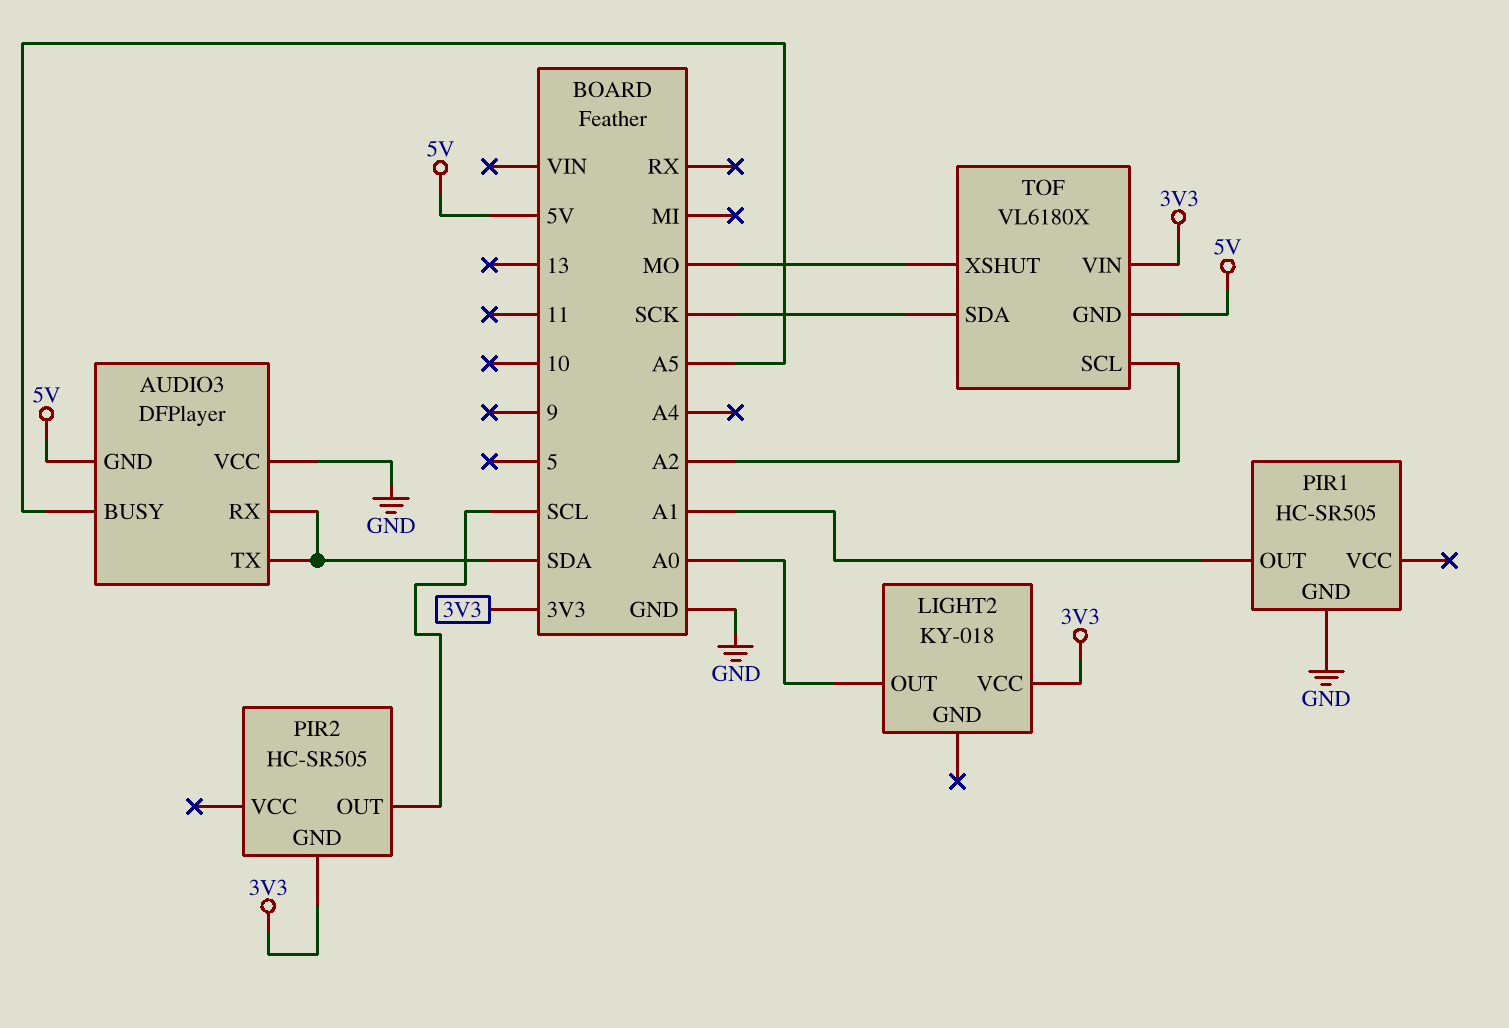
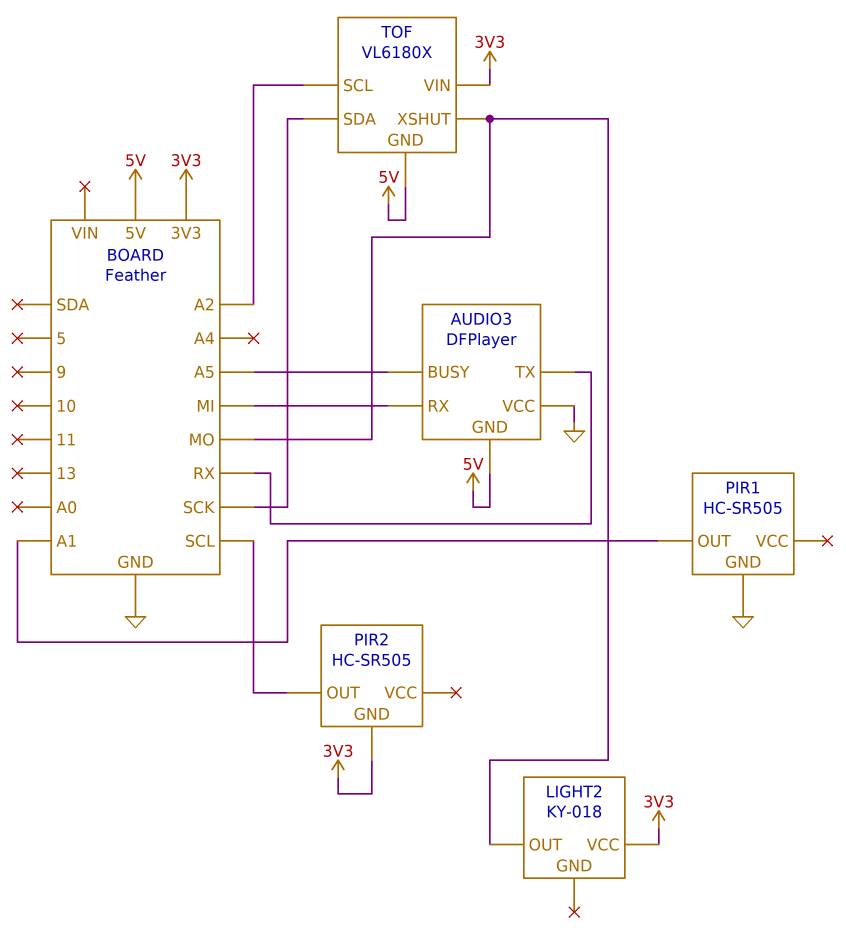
AUDIO3 pin RX: SDA -> MI
AUDIO3 pin TX: SDA -> RX
LIGHT2 pin OUT: A0 -> MO

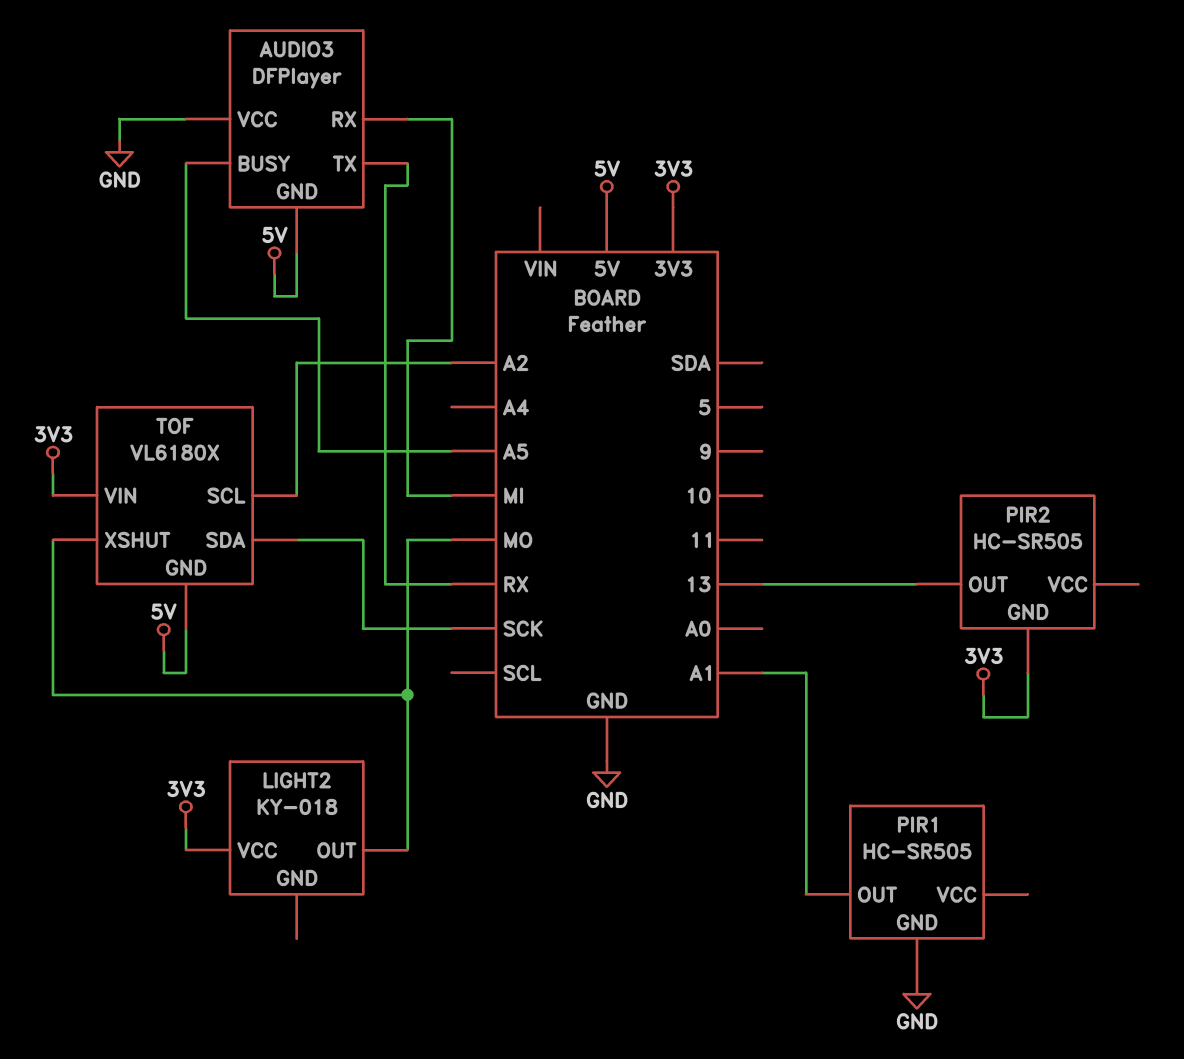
PIR2 pin OUT: SCL -> 13

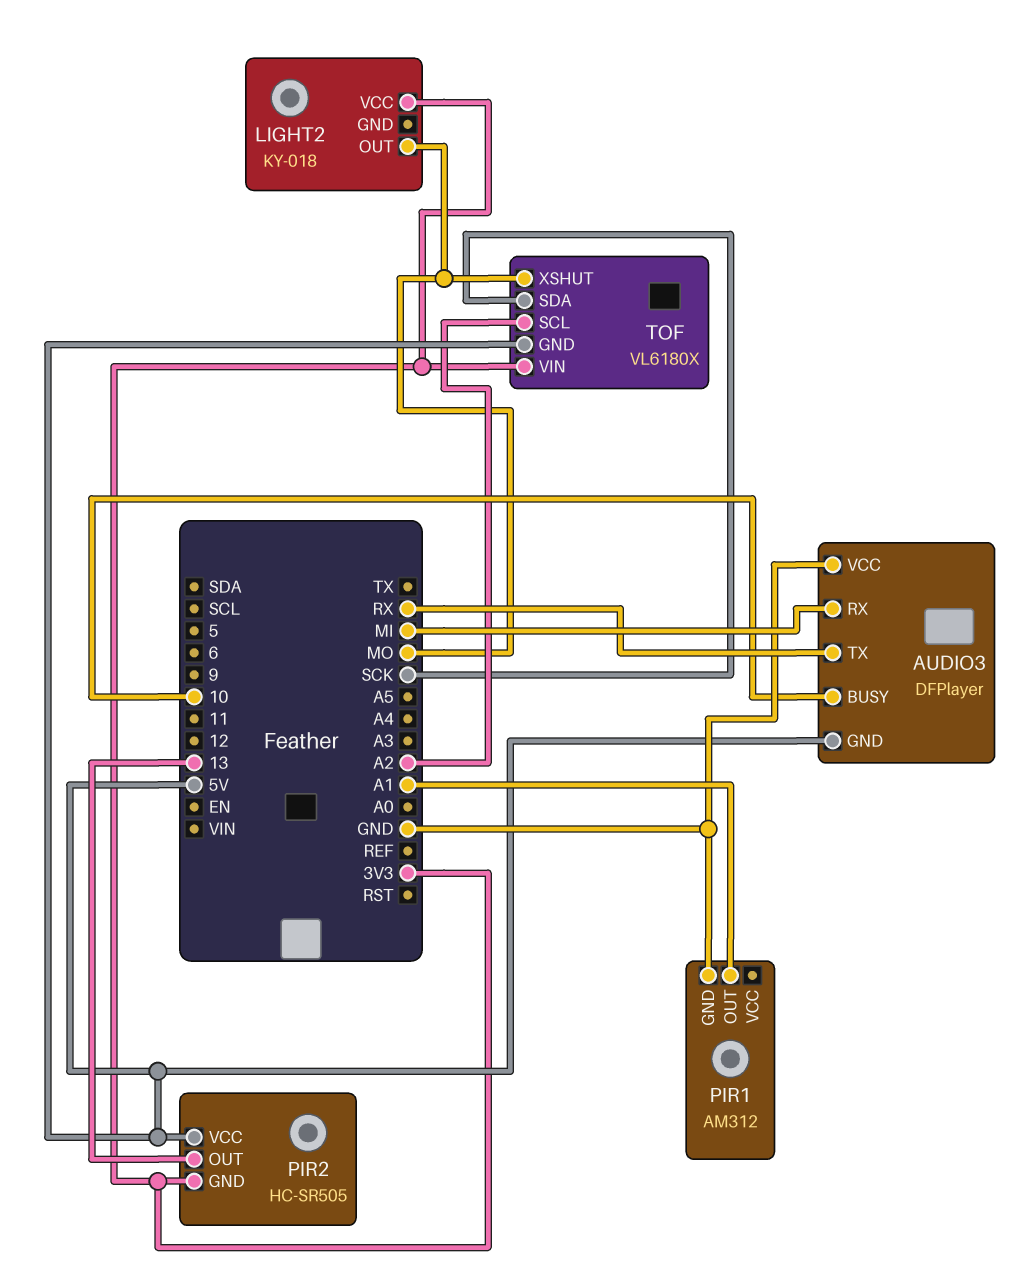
AUDIO3 pin BUSY: A5 -> 10
PIR1: HC-SR505 -> AM312
PIR2 pin VCC: none -> 5V

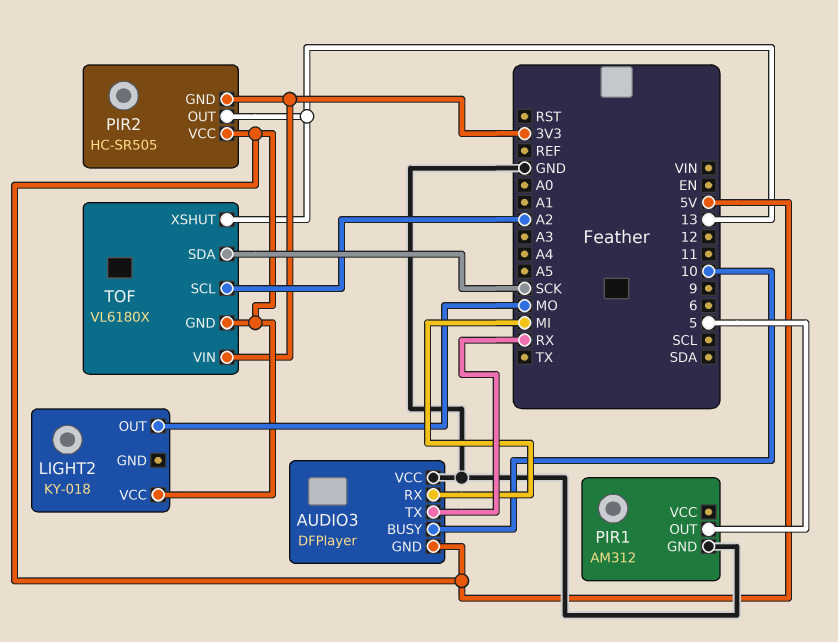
LIGHT2 pin VCC: 3V3 -> 5V
PIR1 pin OUT: A1 -> 5
TOF pin XSHUT: MO -> 13

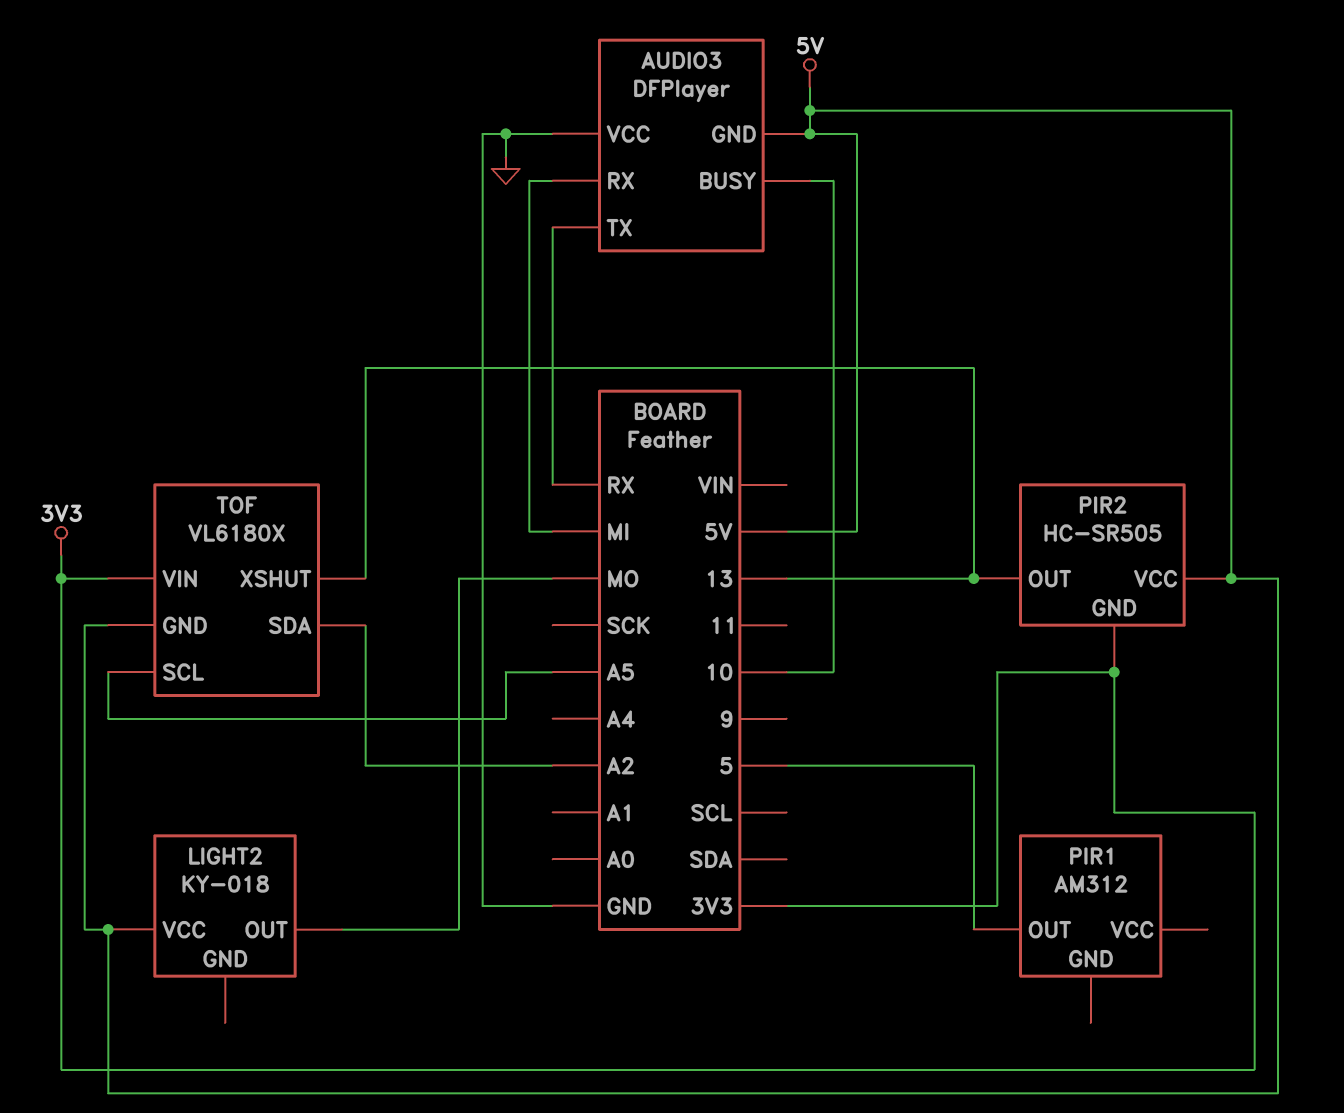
PIR1 pin GND: GND -> none
TOF pin SCL: A2 -> A5
TOF pin SDA: SCK -> A2

